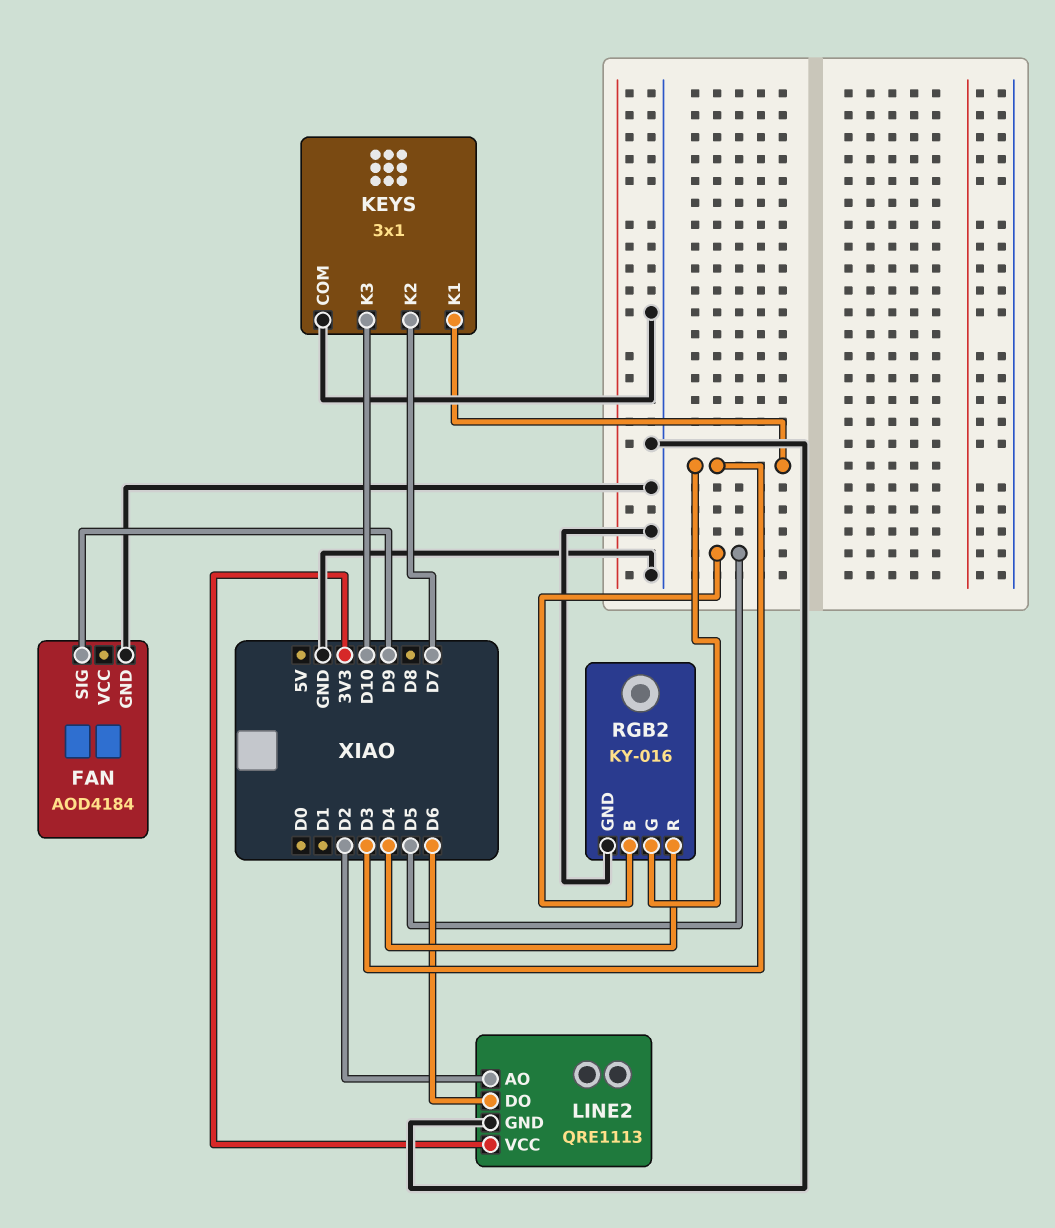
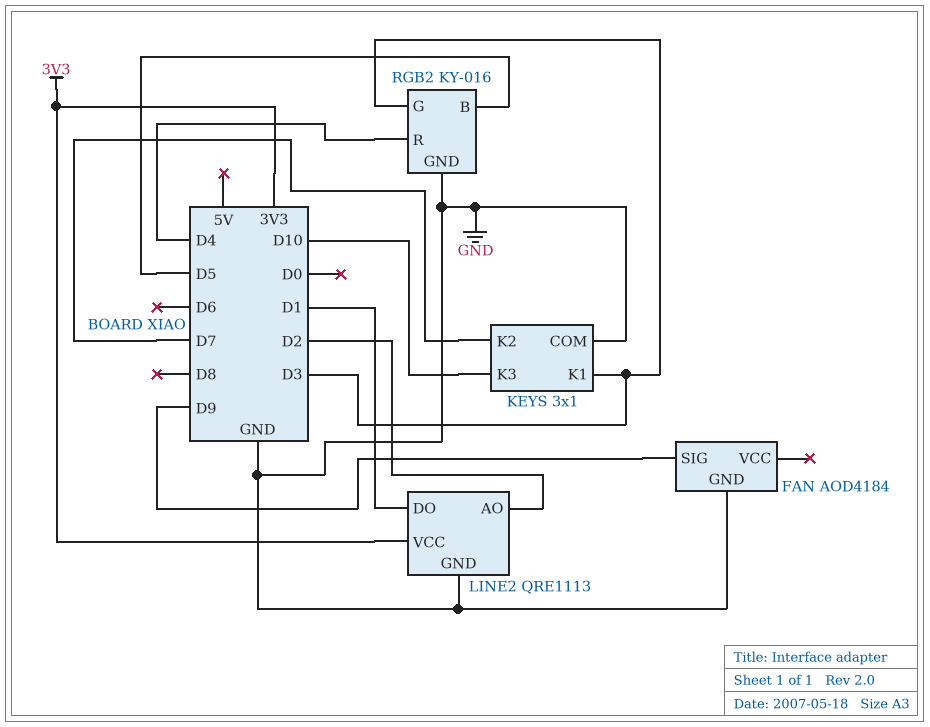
LINE2 pin DO: D6 -> D1

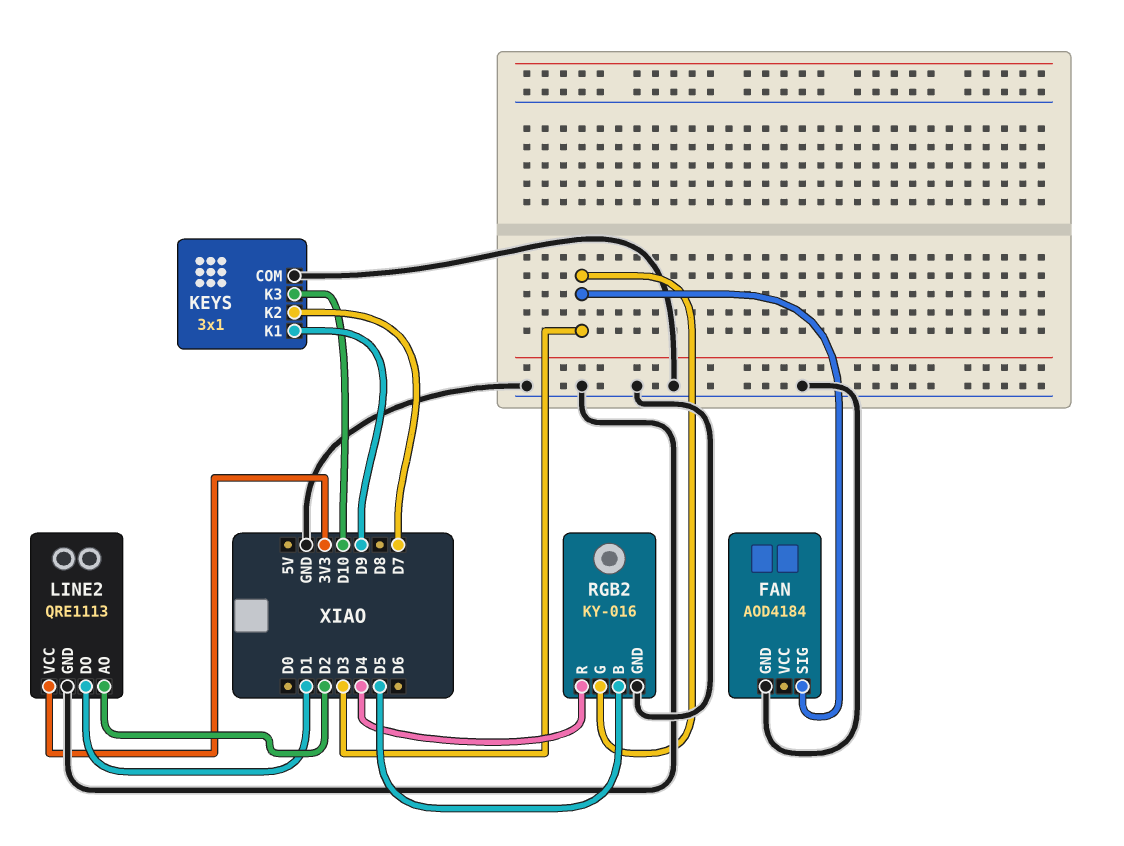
FAN pin SIG: D9 -> D3
KEYS pin K1: D3 -> D9

